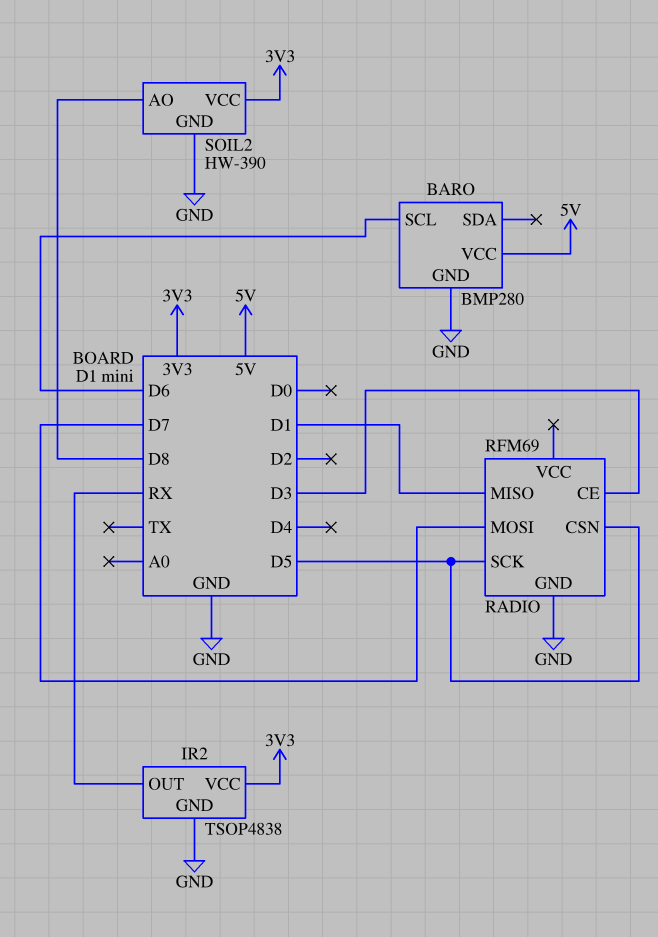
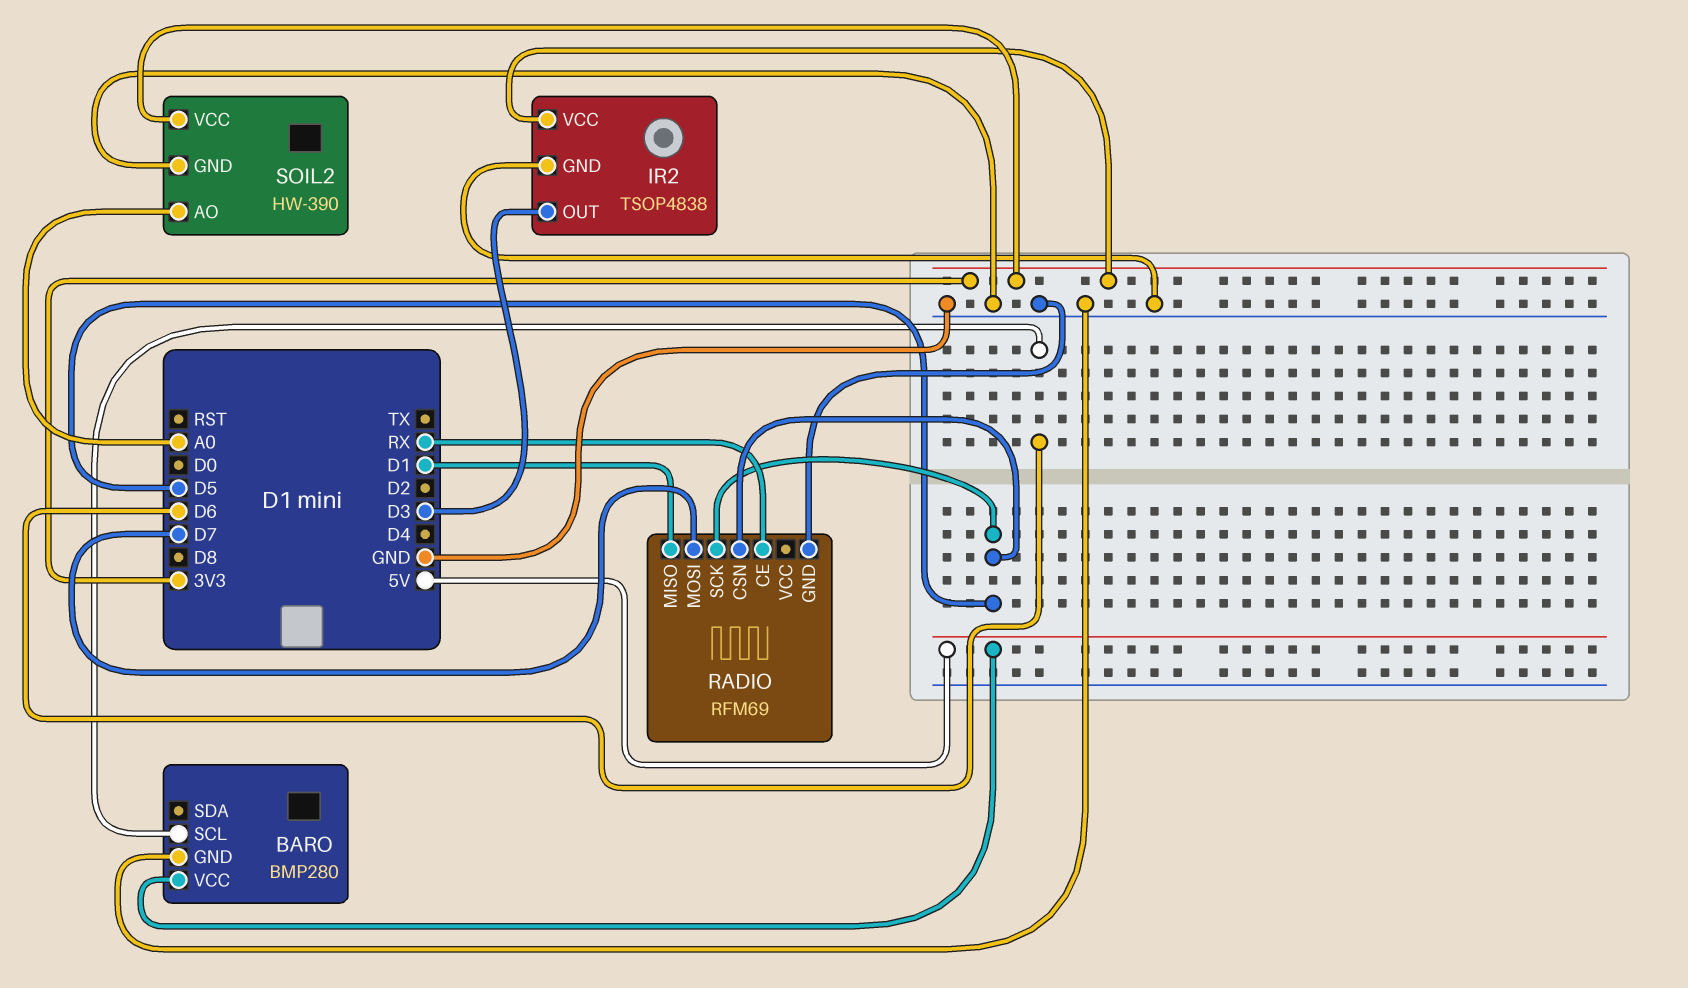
IR2 pin OUT: RX -> D3
RADIO pin CE: D3 -> RX
SOIL2 pin AO: D8 -> A0

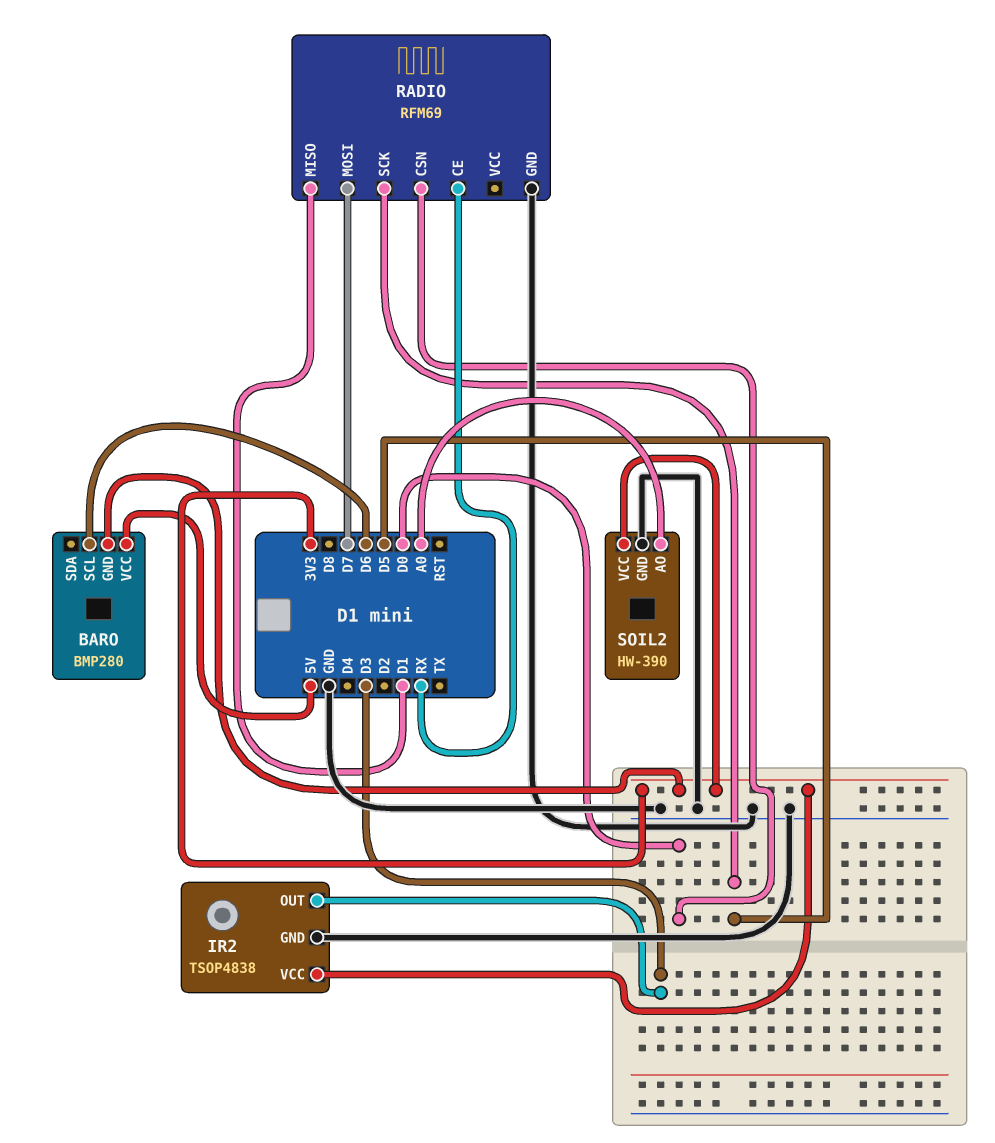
BARO pin GND: GND -> 3V3
RADIO pin CSN: D5 -> D0

